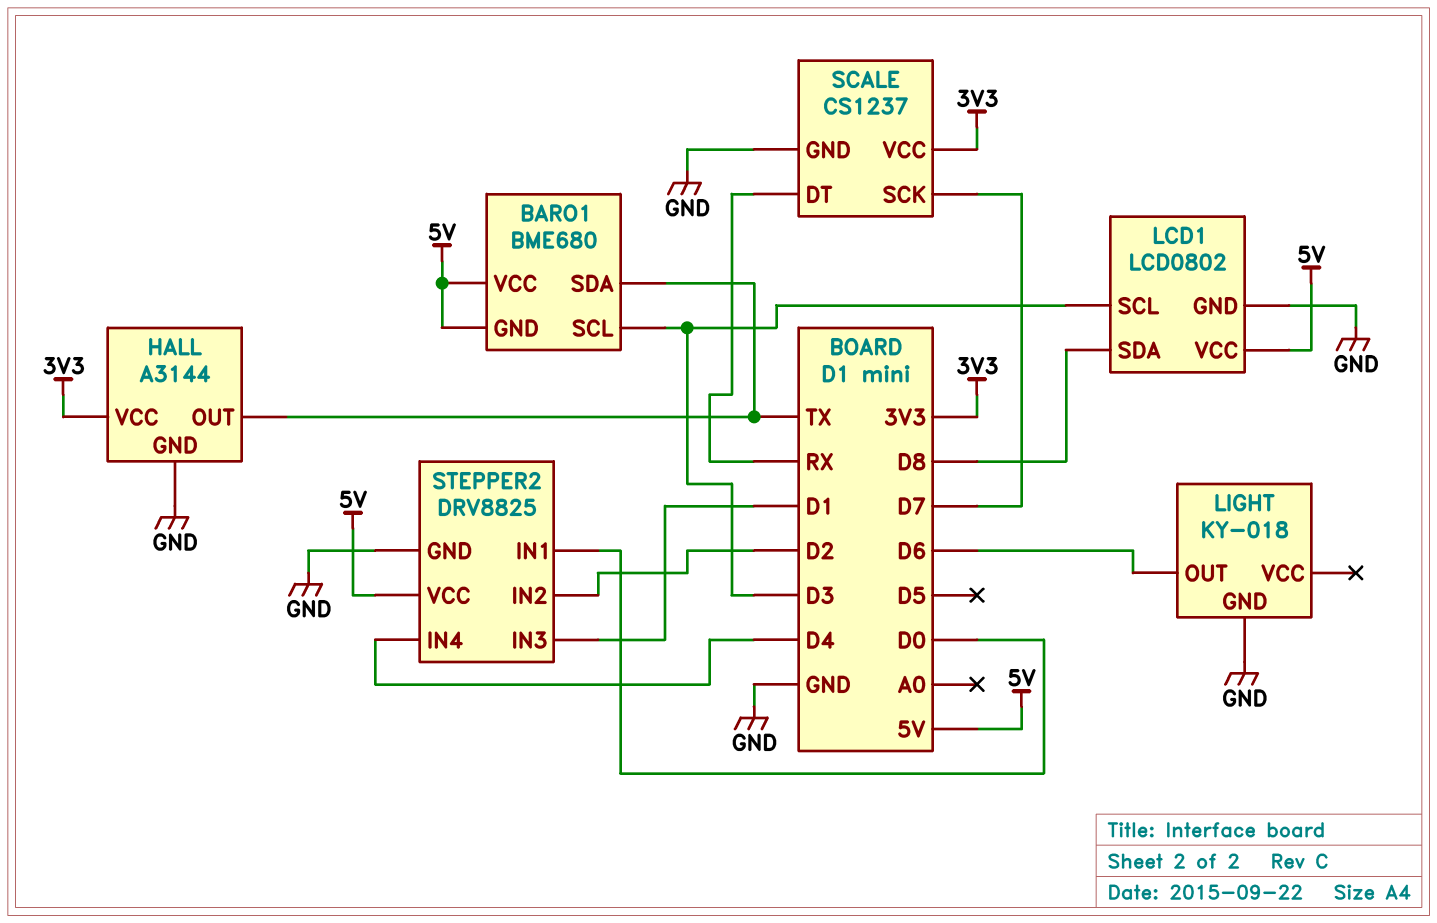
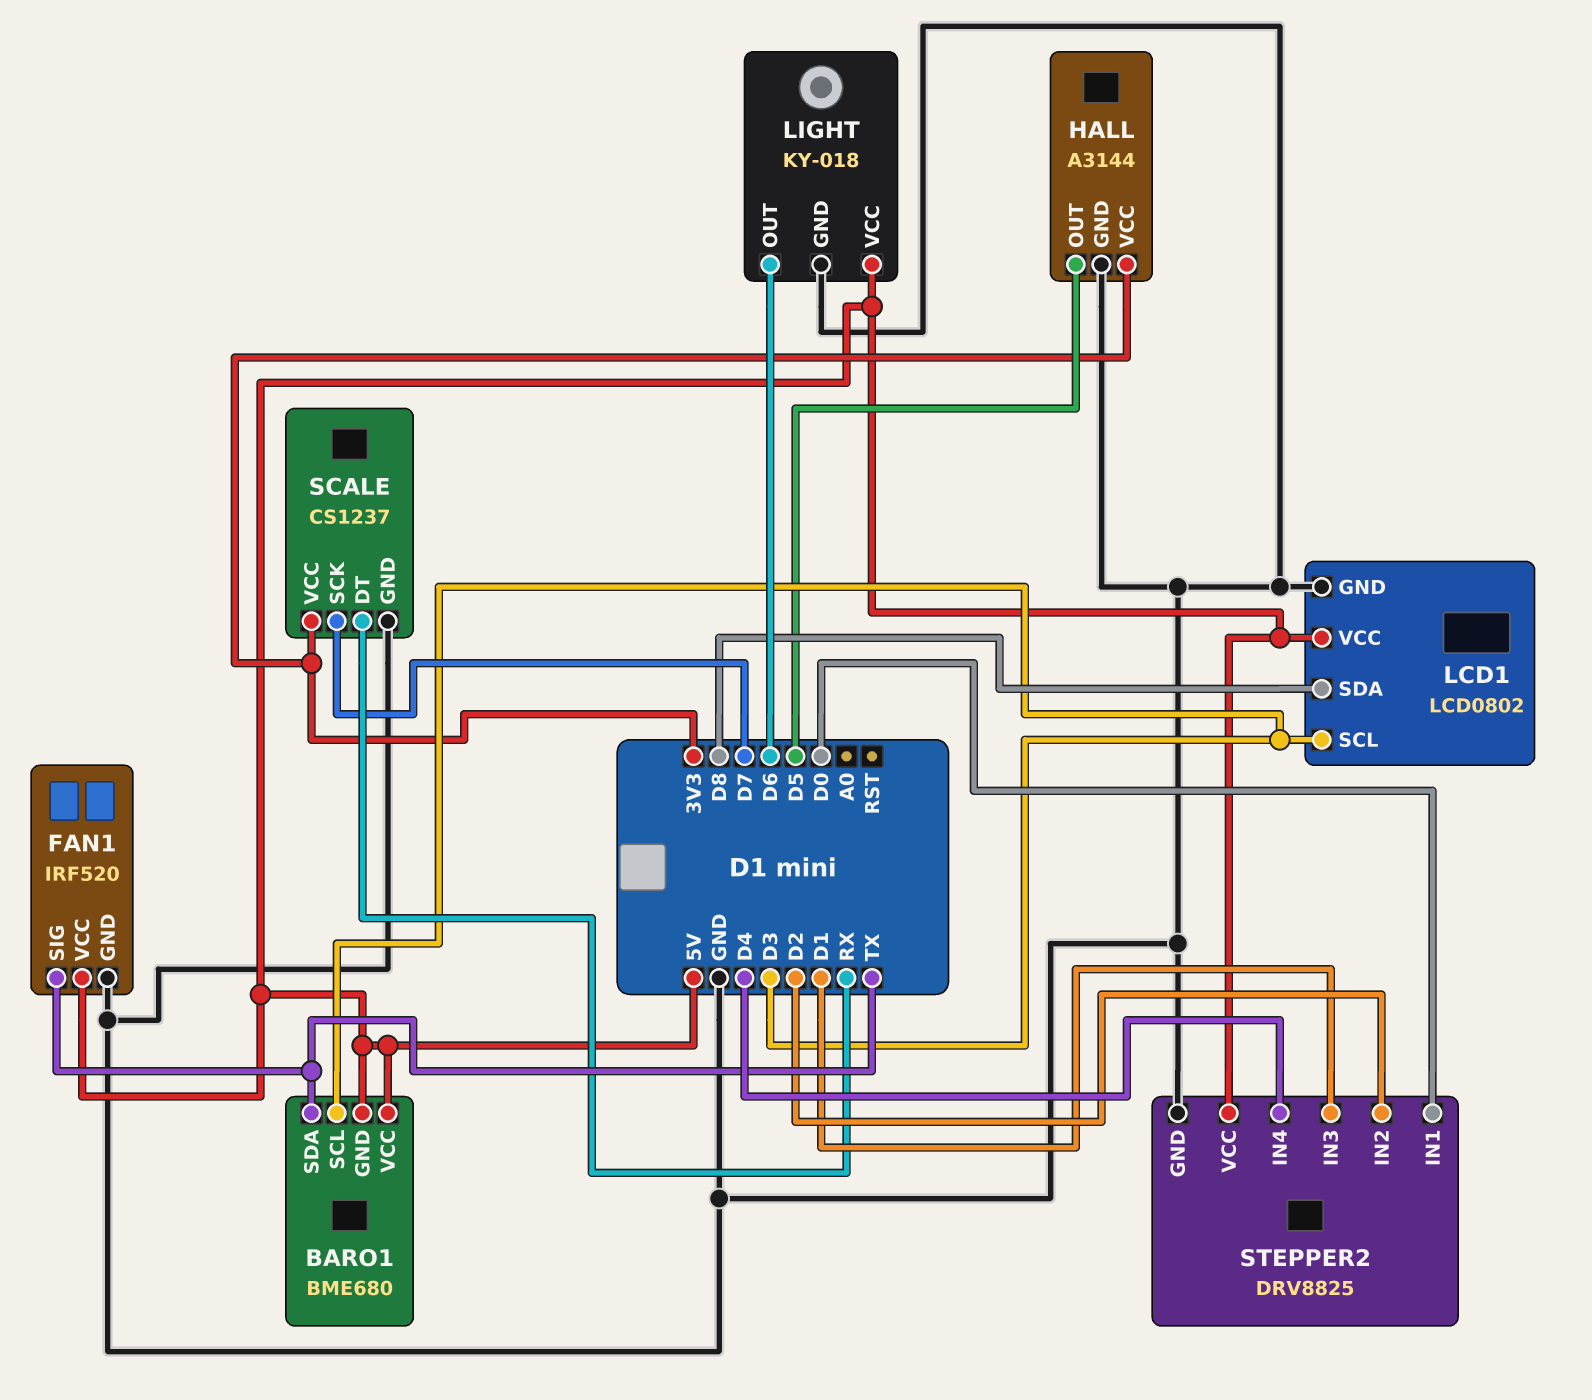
FAN1: none -> IRF520
FAN1 pin GND: none -> GND
FAN1 pin SIG: none -> TX
FAN1 pin VCC: none -> 5V
HALL pin OUT: TX -> D5
LIGHT pin VCC: none -> 5V

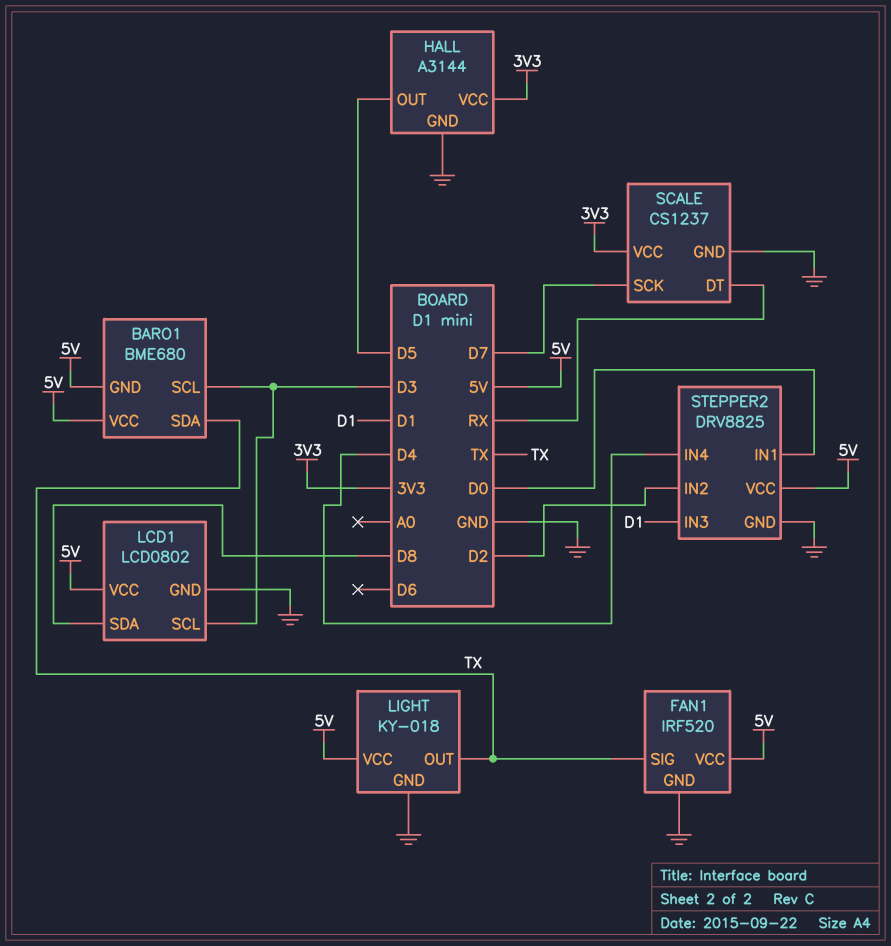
LIGHT pin OUT: D6 -> TX

